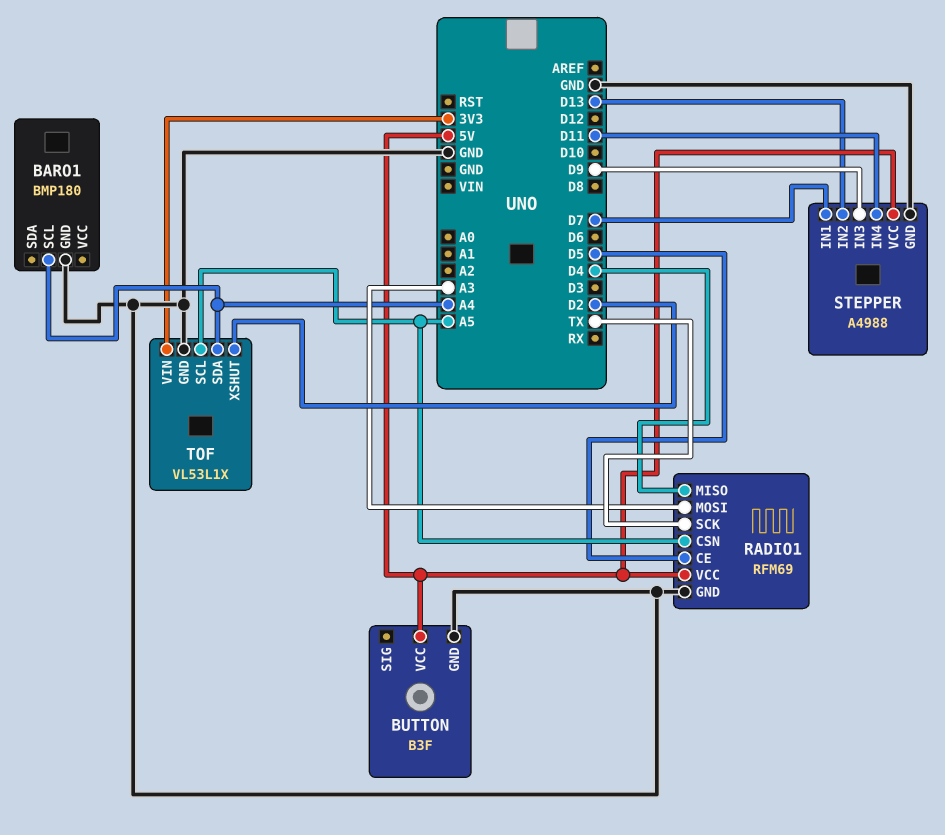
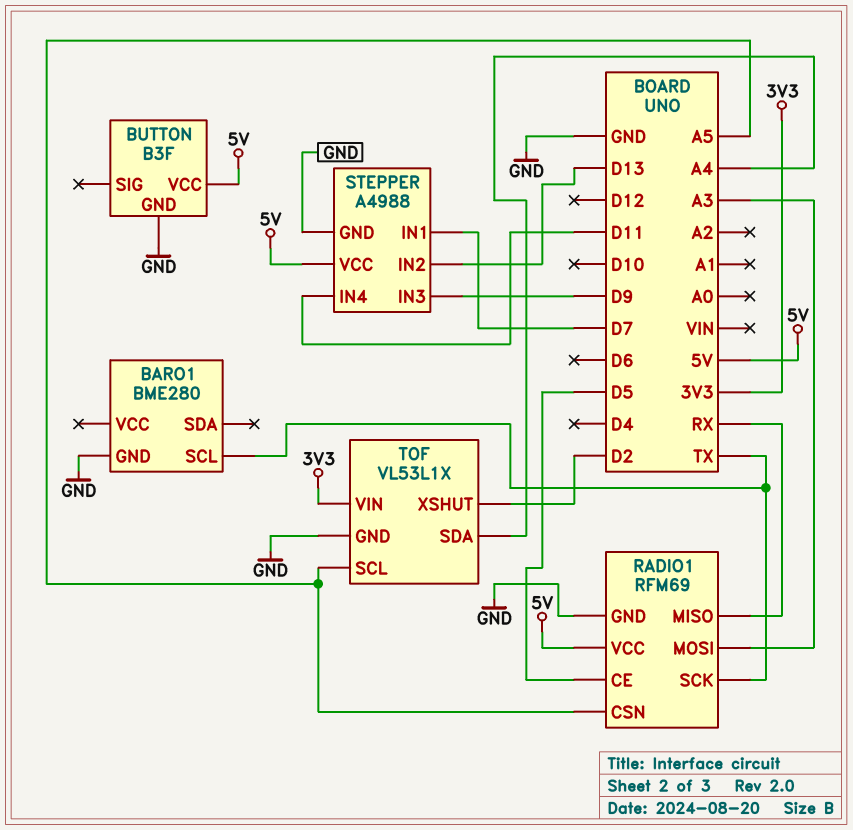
BARO1: BMP180 -> BME280
BARO1 pin SCL: A4 -> TX
RADIO1 pin MISO: D4 -> RX

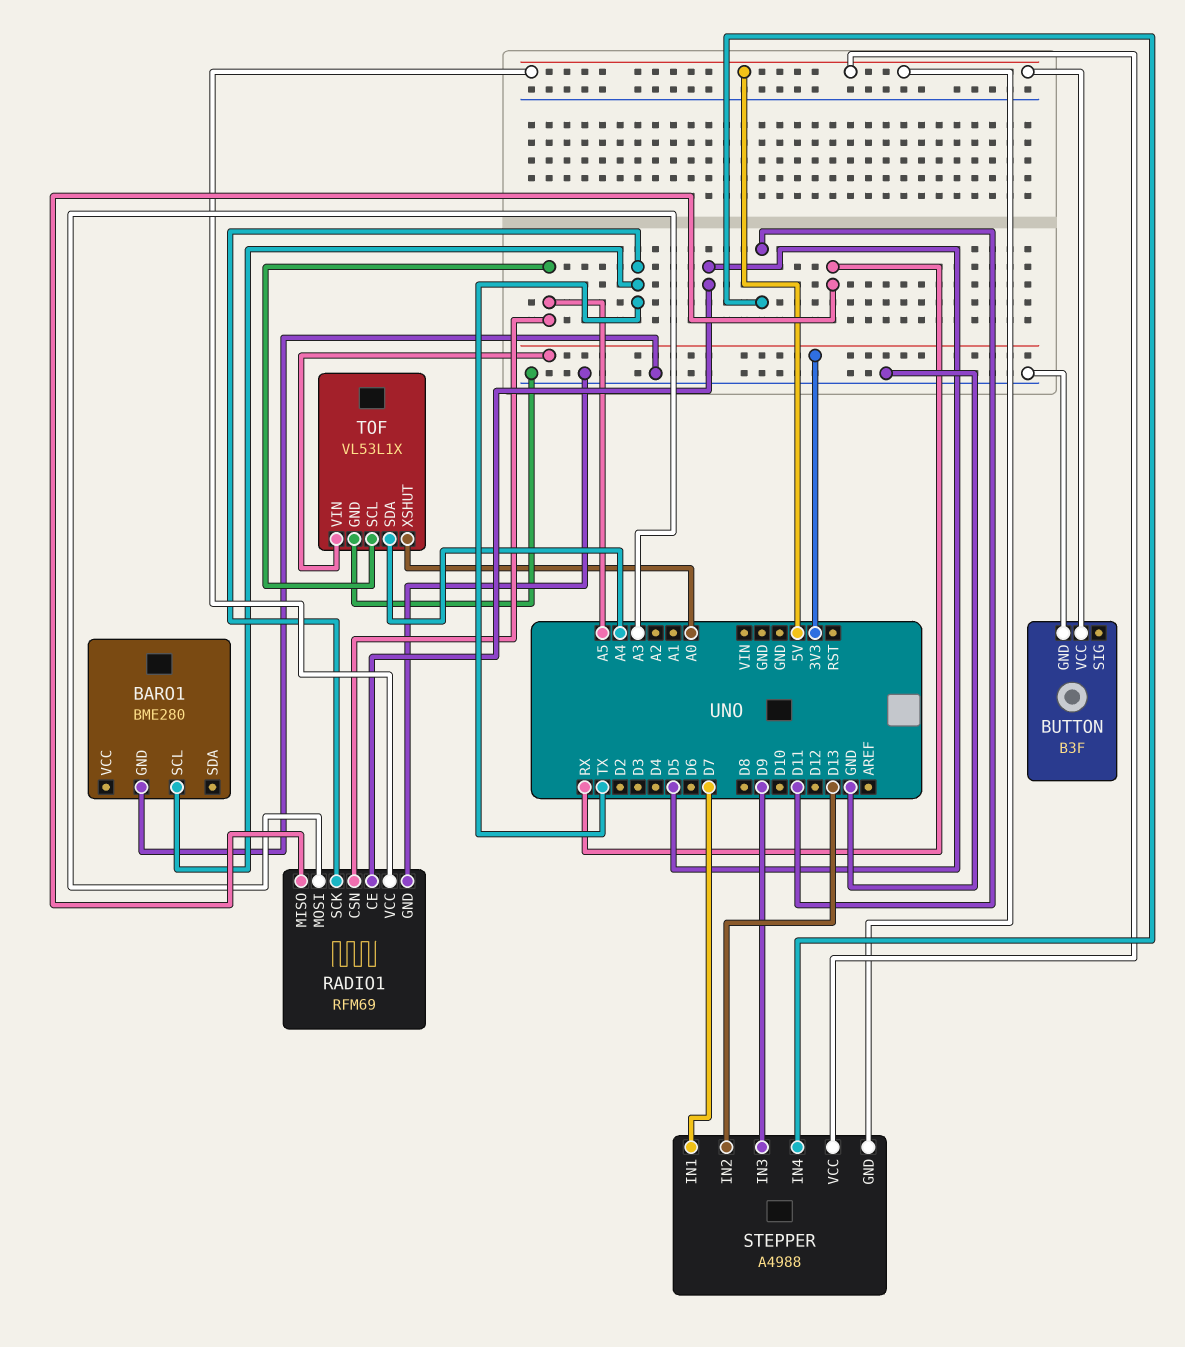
STEPPER pin GND: GND -> 5V
TOF pin XSHUT: D2 -> A0

